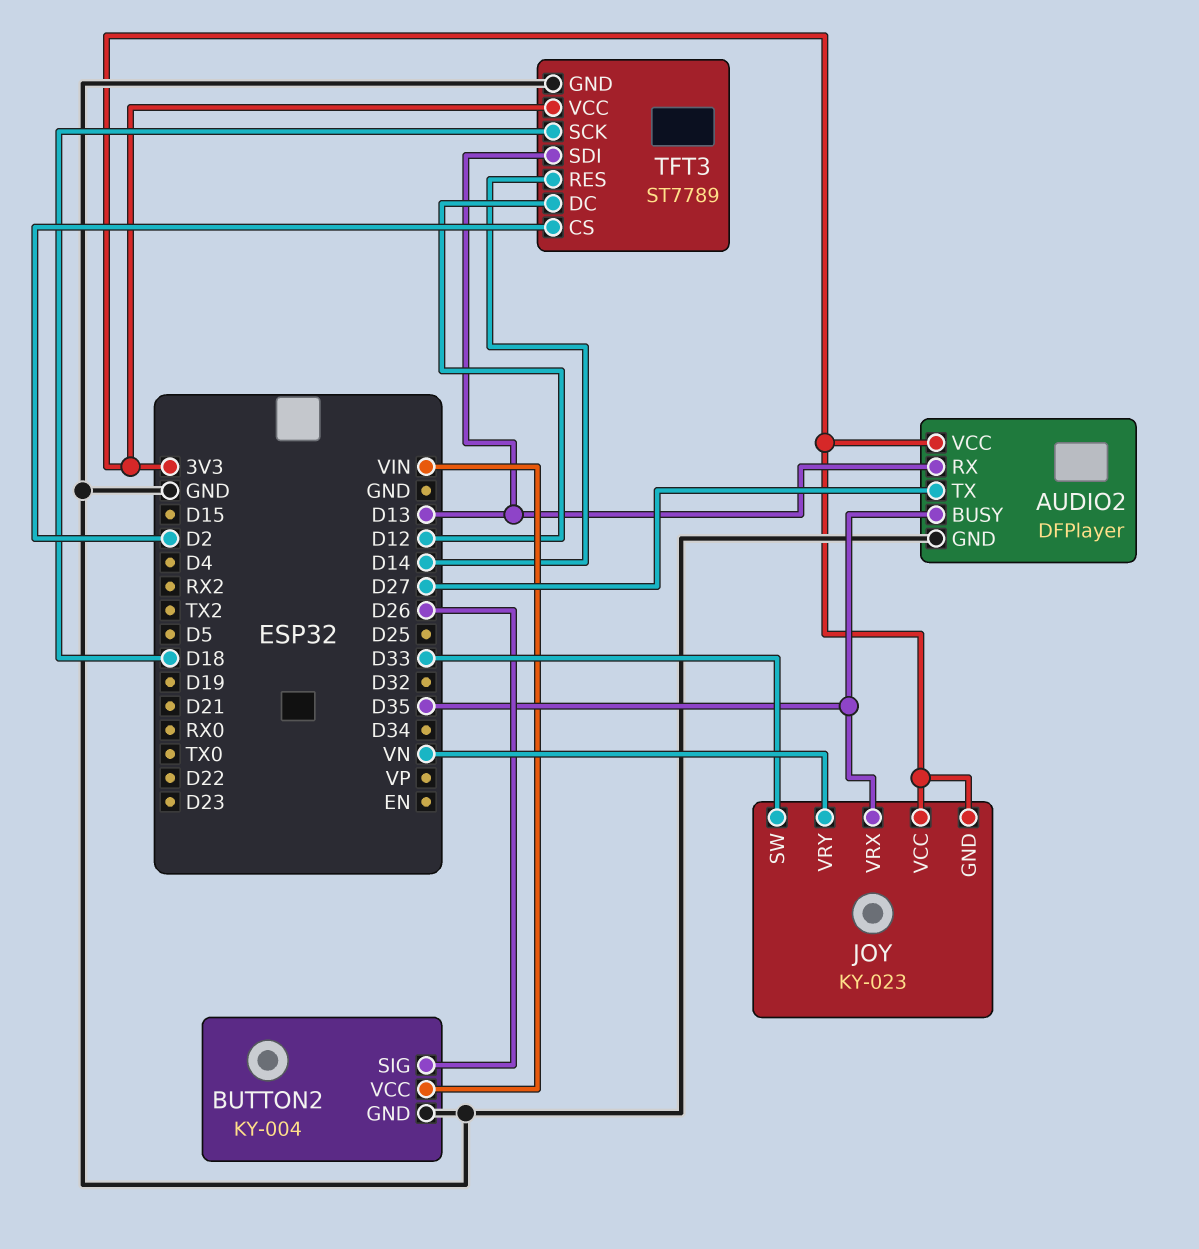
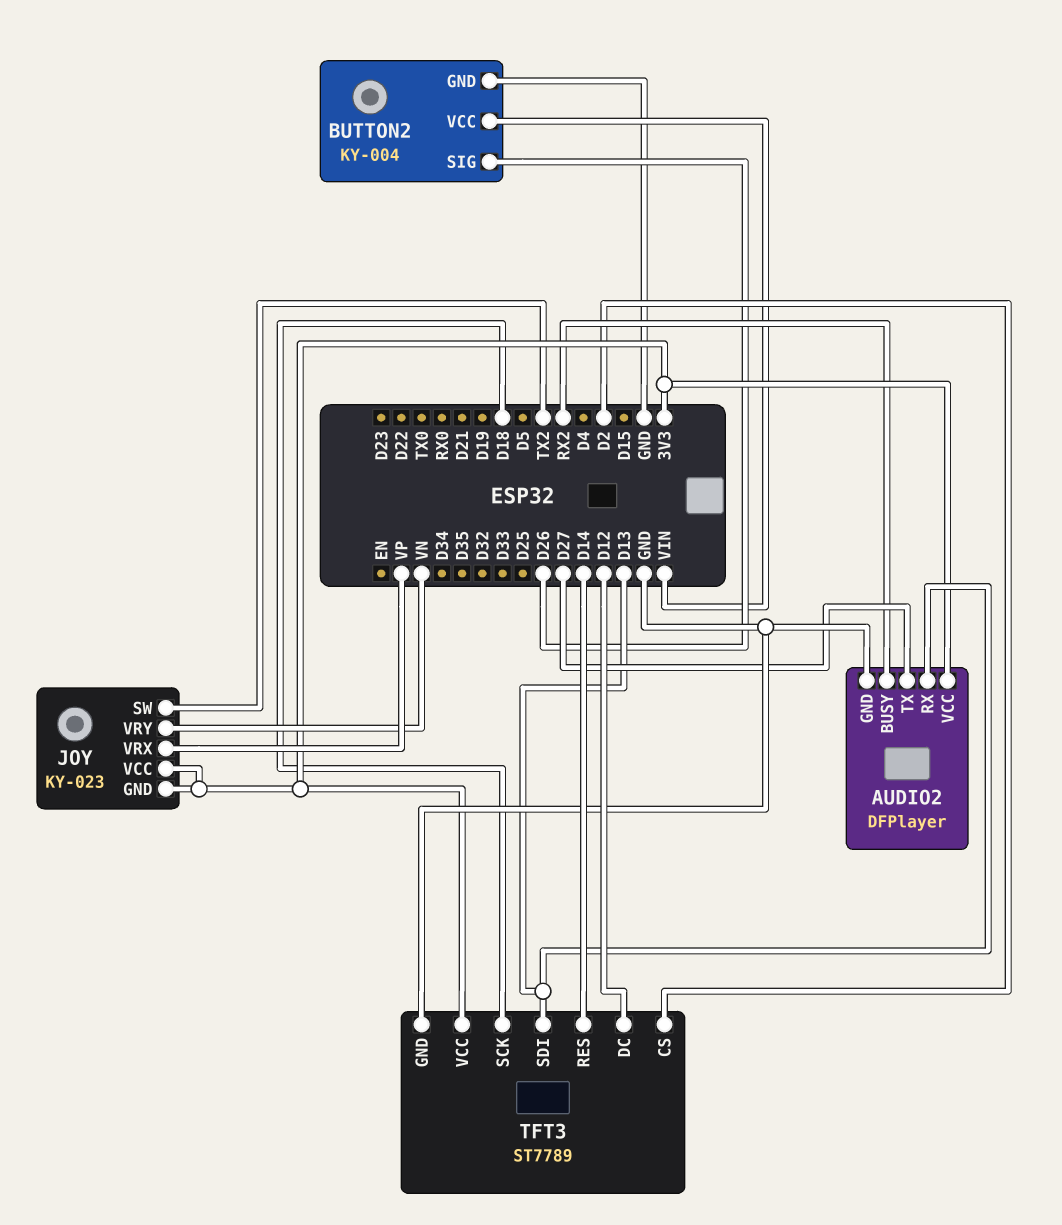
AUDIO2 pin BUSY: D35 -> RX2
JOY pin SW: D33 -> TX2
JOY pin VRX: D35 -> VP

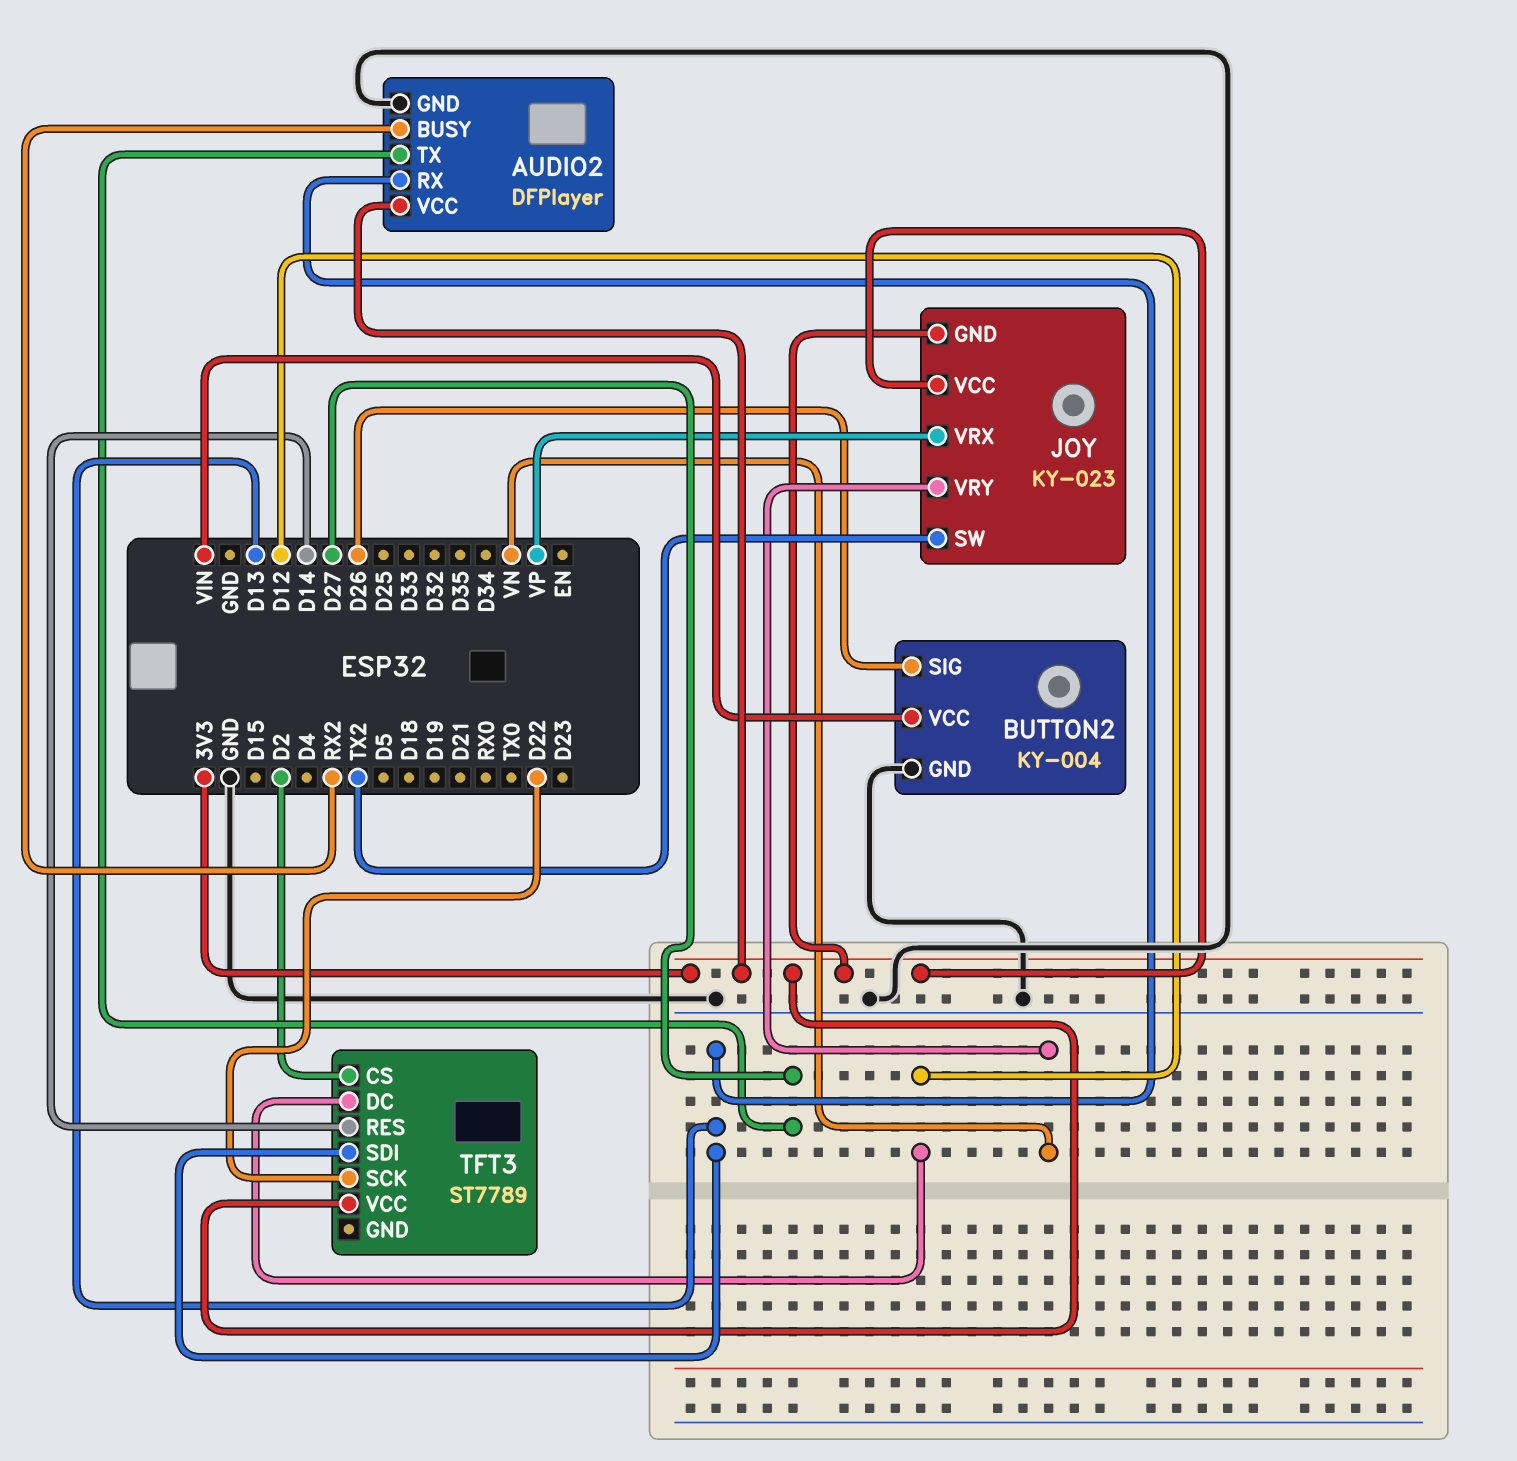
TFT3 pin GND: GND -> none
TFT3 pin SCK: D18 -> D22

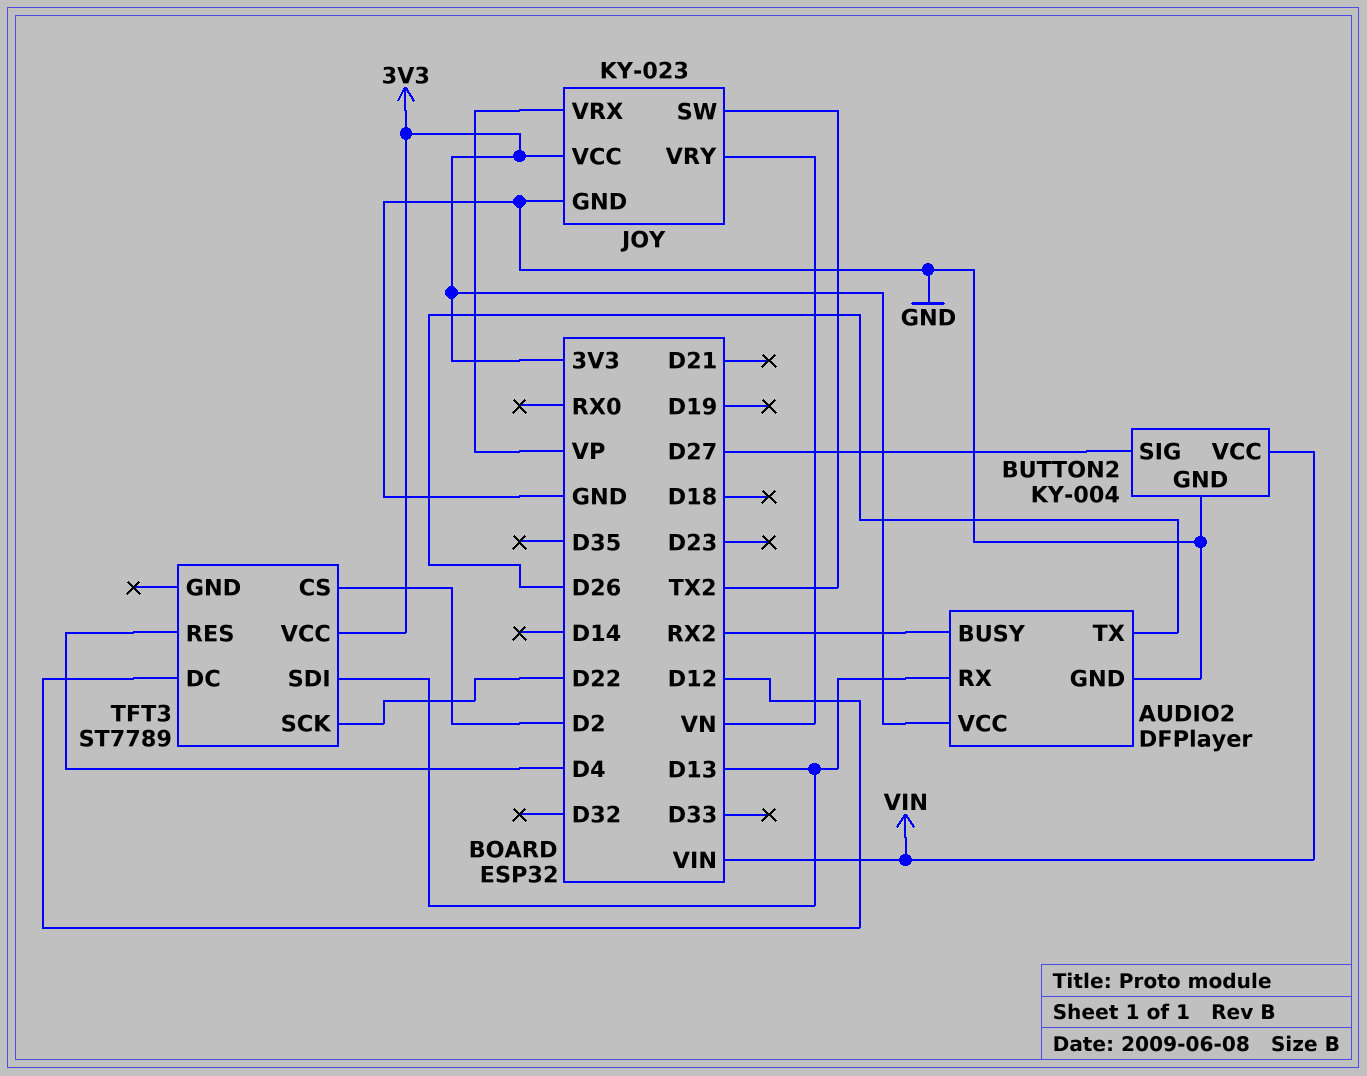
AUDIO2 pin TX: D27 -> D26
BUTTON2 pin SIG: D26 -> D27
JOY pin GND: 3V3 -> GND
TFT3 pin RES: D14 -> D4

